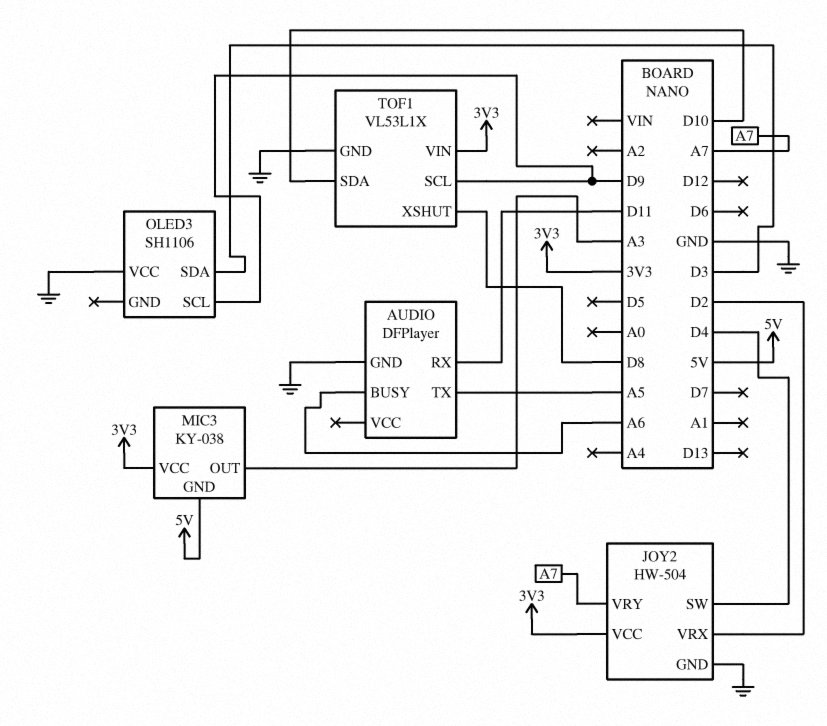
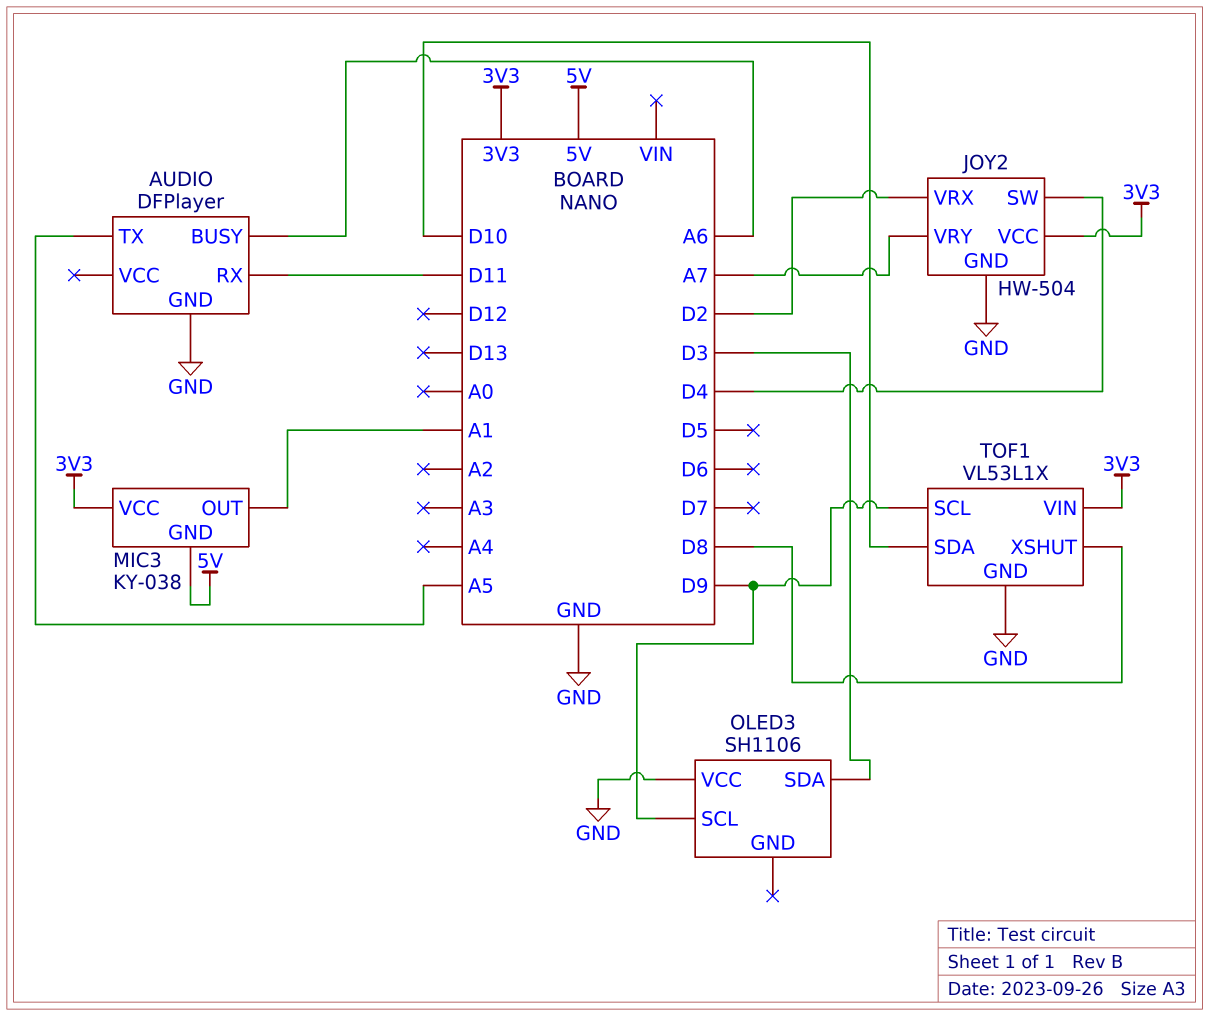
MIC3 pin OUT: A3 -> A1

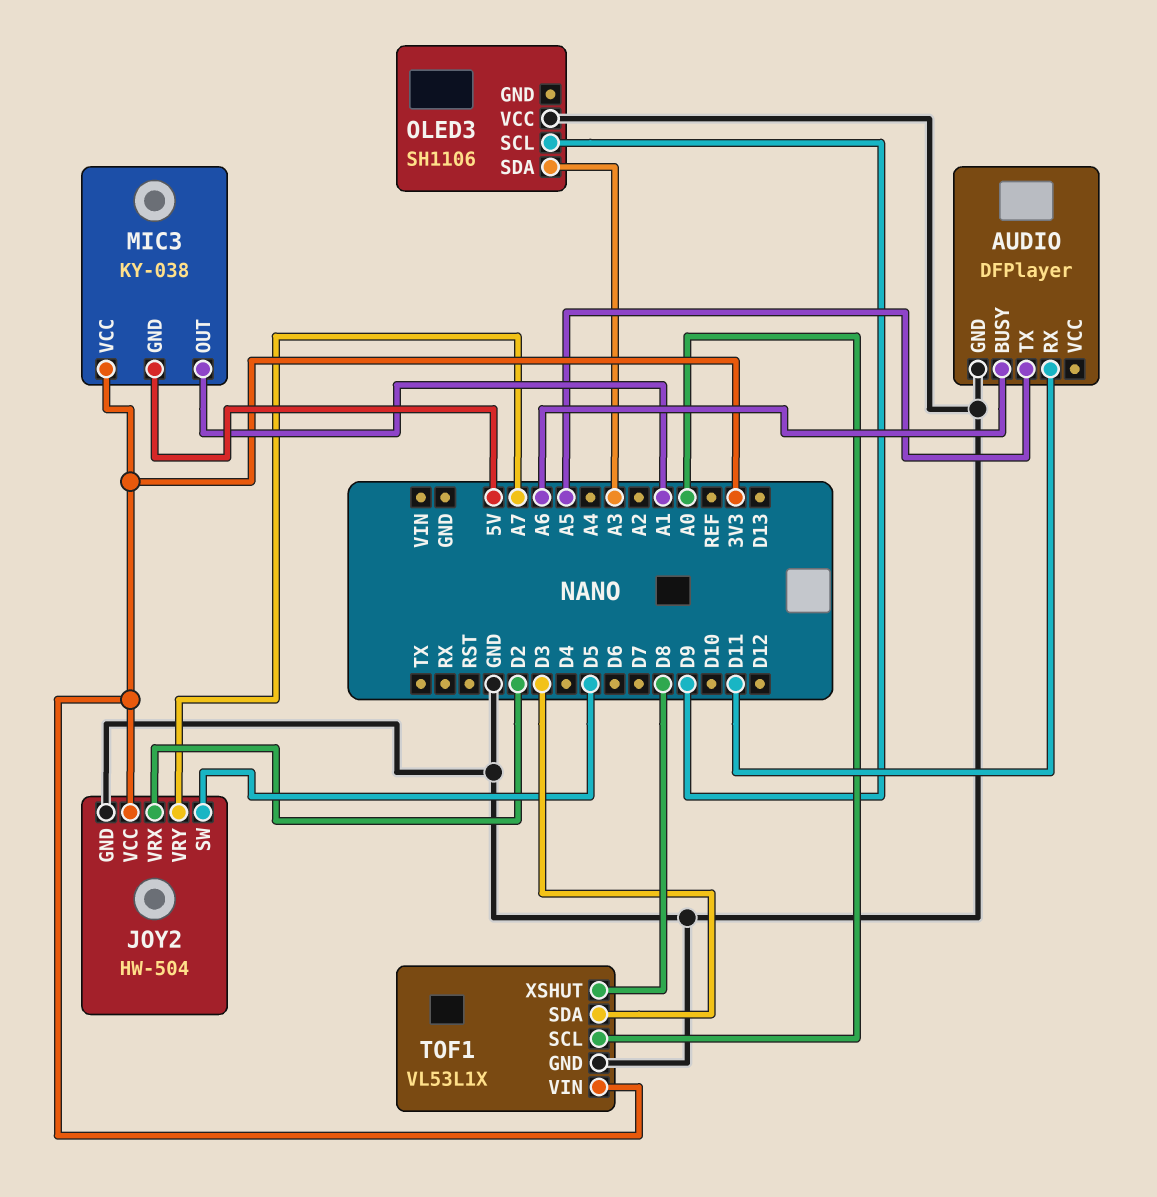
JOY2 pin SW: D4 -> D5
OLED3 pin SDA: D3 -> A3
TOF1 pin SCL: D9 -> A0
TOF1 pin SDA: D10 -> D3

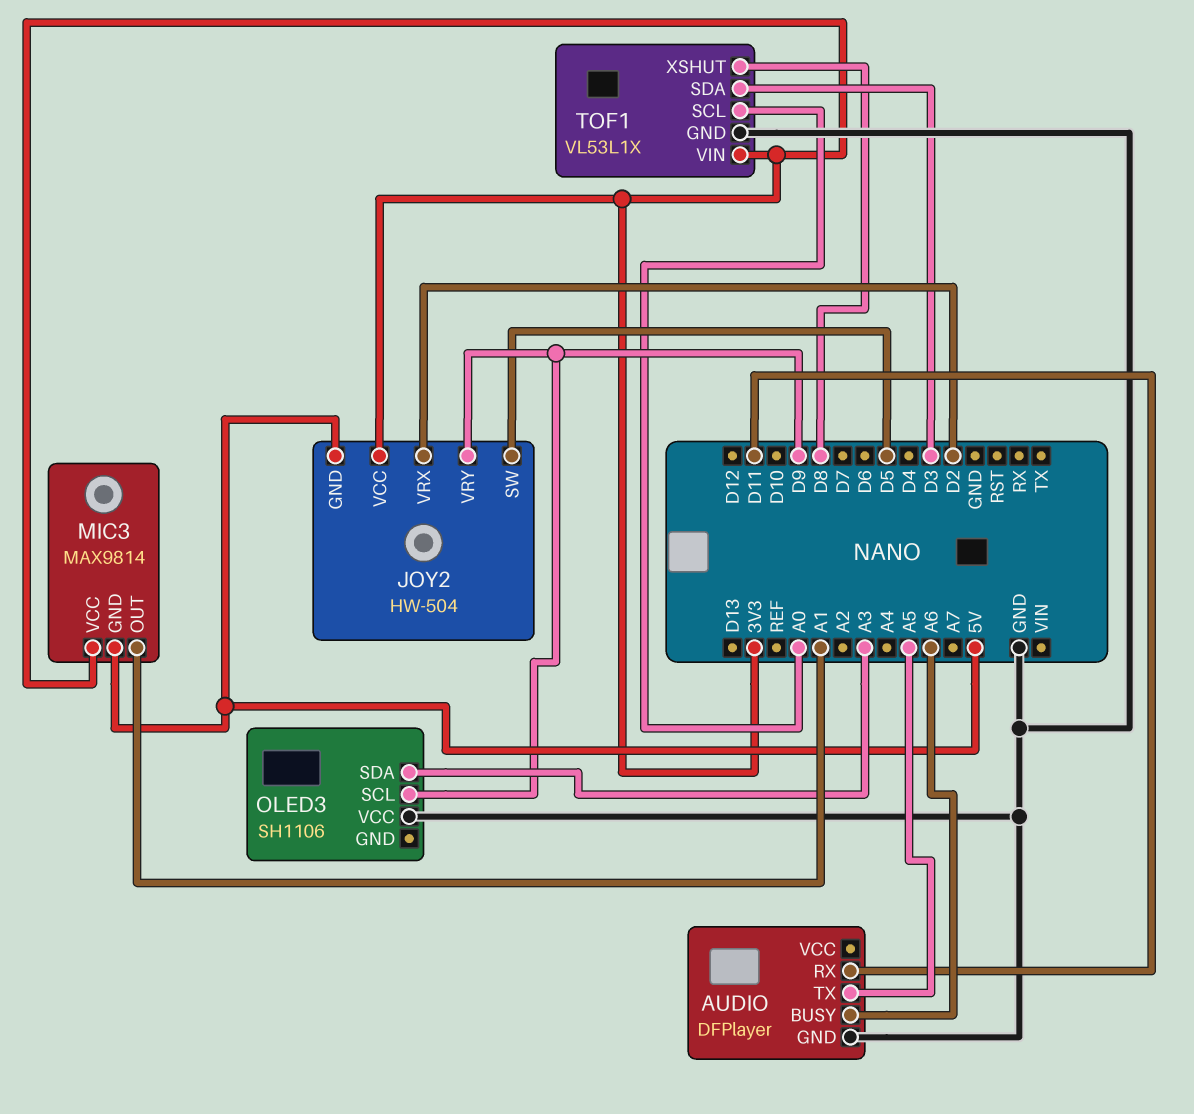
JOY2 pin GND: GND -> 5V
JOY2 pin VRY: A7 -> D9
MIC3: KY-038 -> MAX9814

